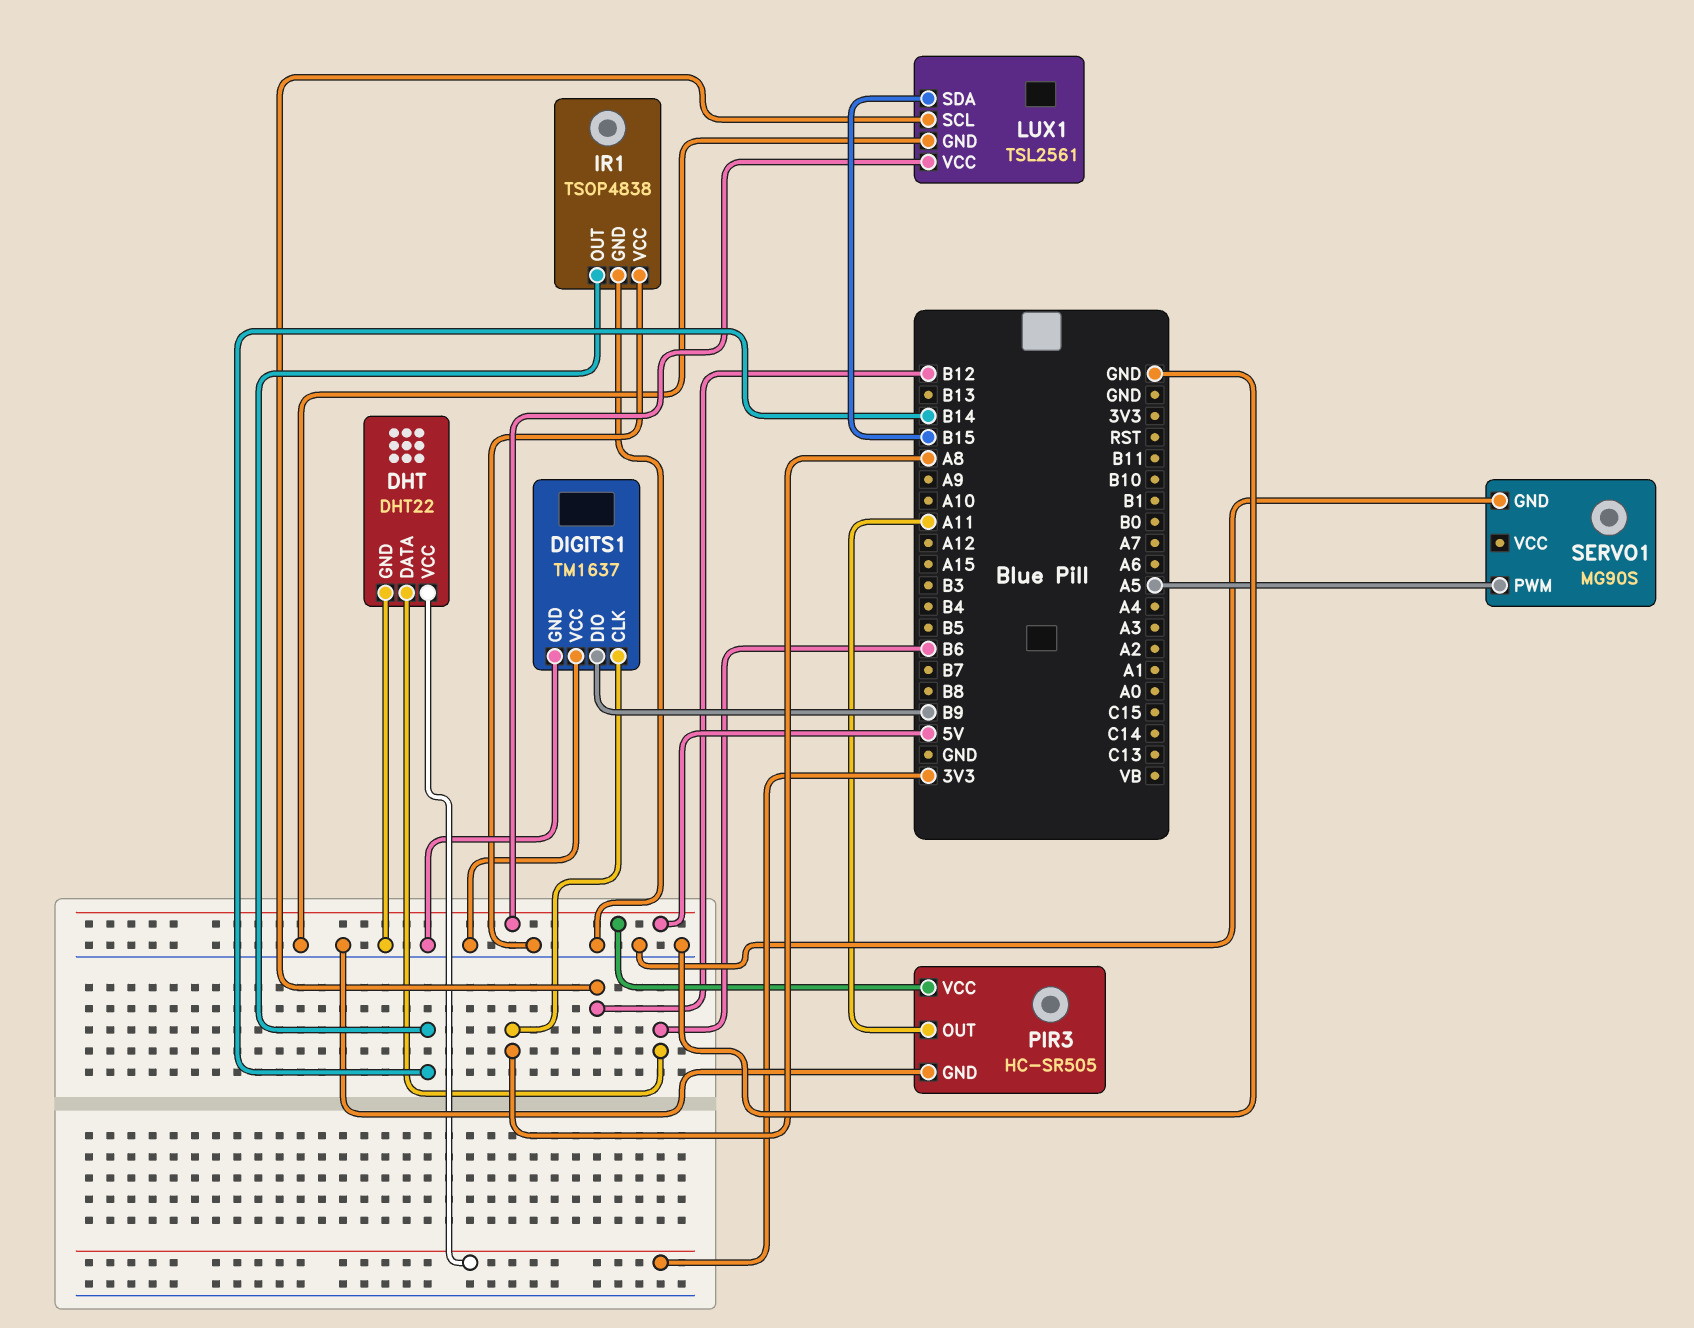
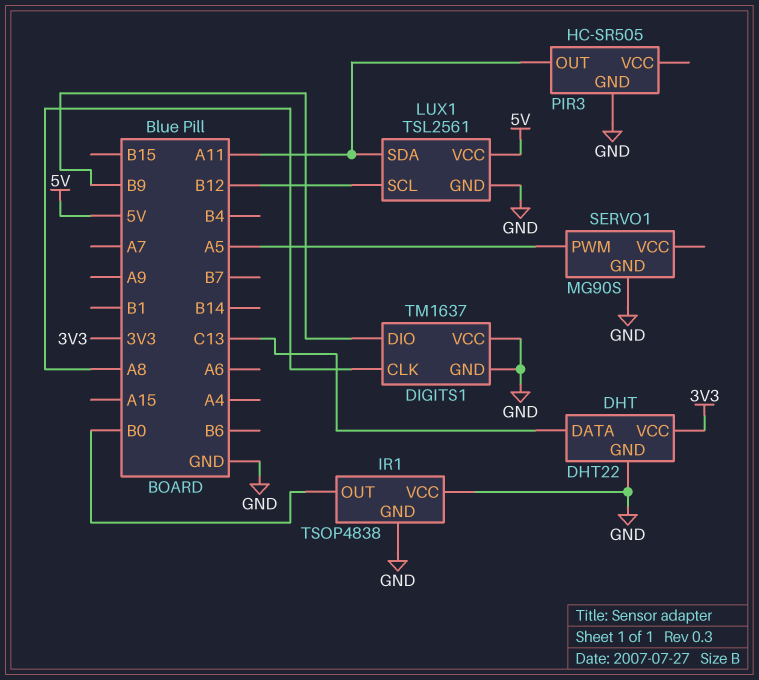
DHT pin DATA: B6 -> C13
IR1 pin OUT: B14 -> B0
LUX1 pin SDA: B15 -> A11
PIR3 pin VCC: 5V -> none

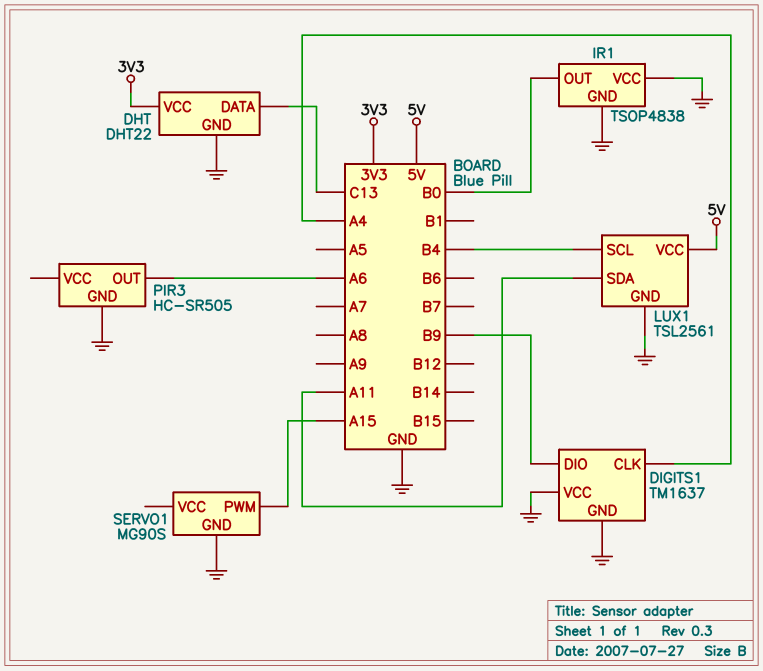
DIGITS1 pin CLK: A8 -> A4
LUX1 pin SCL: B12 -> B4
PIR3 pin OUT: A11 -> A6
SERVO1 pin PWM: A5 -> A15

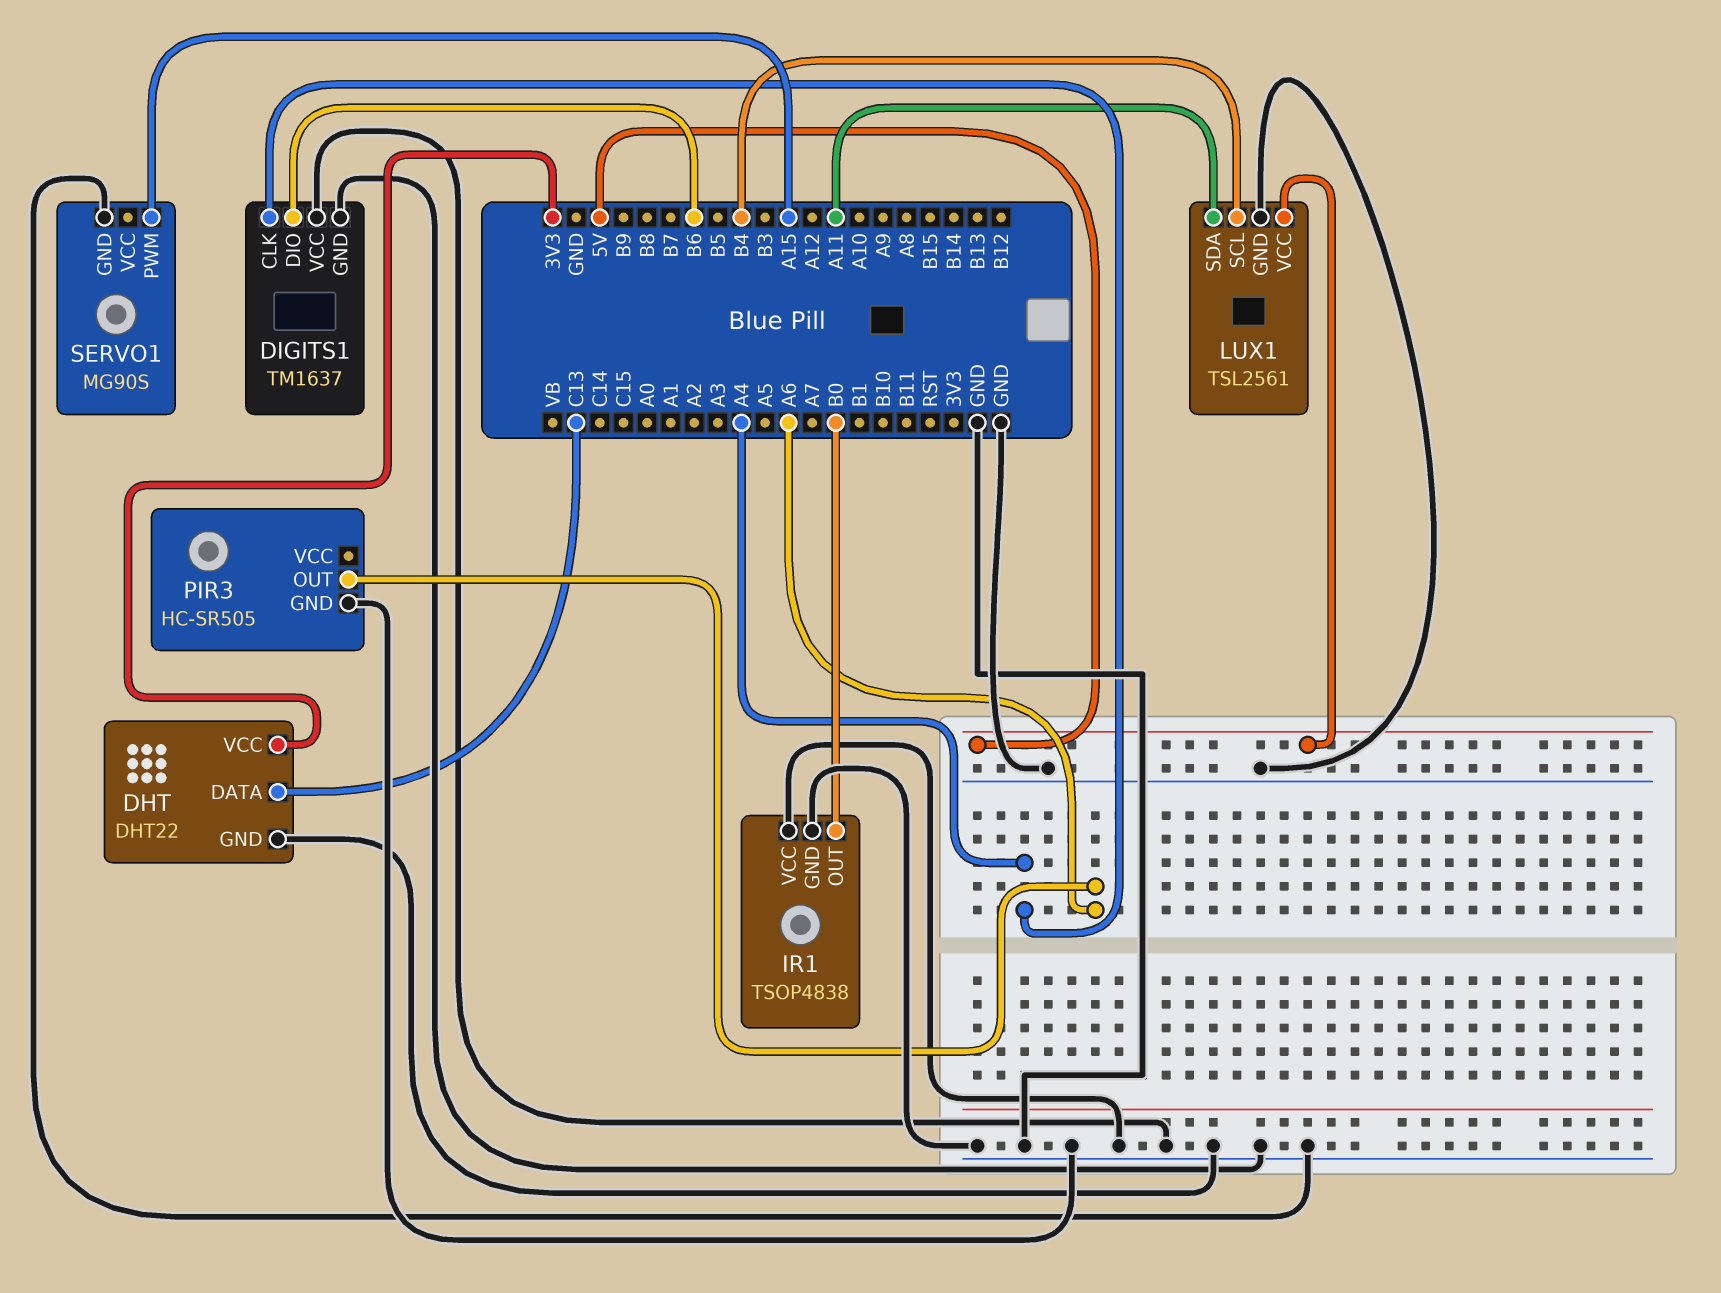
DIGITS1 pin DIO: B9 -> B6

